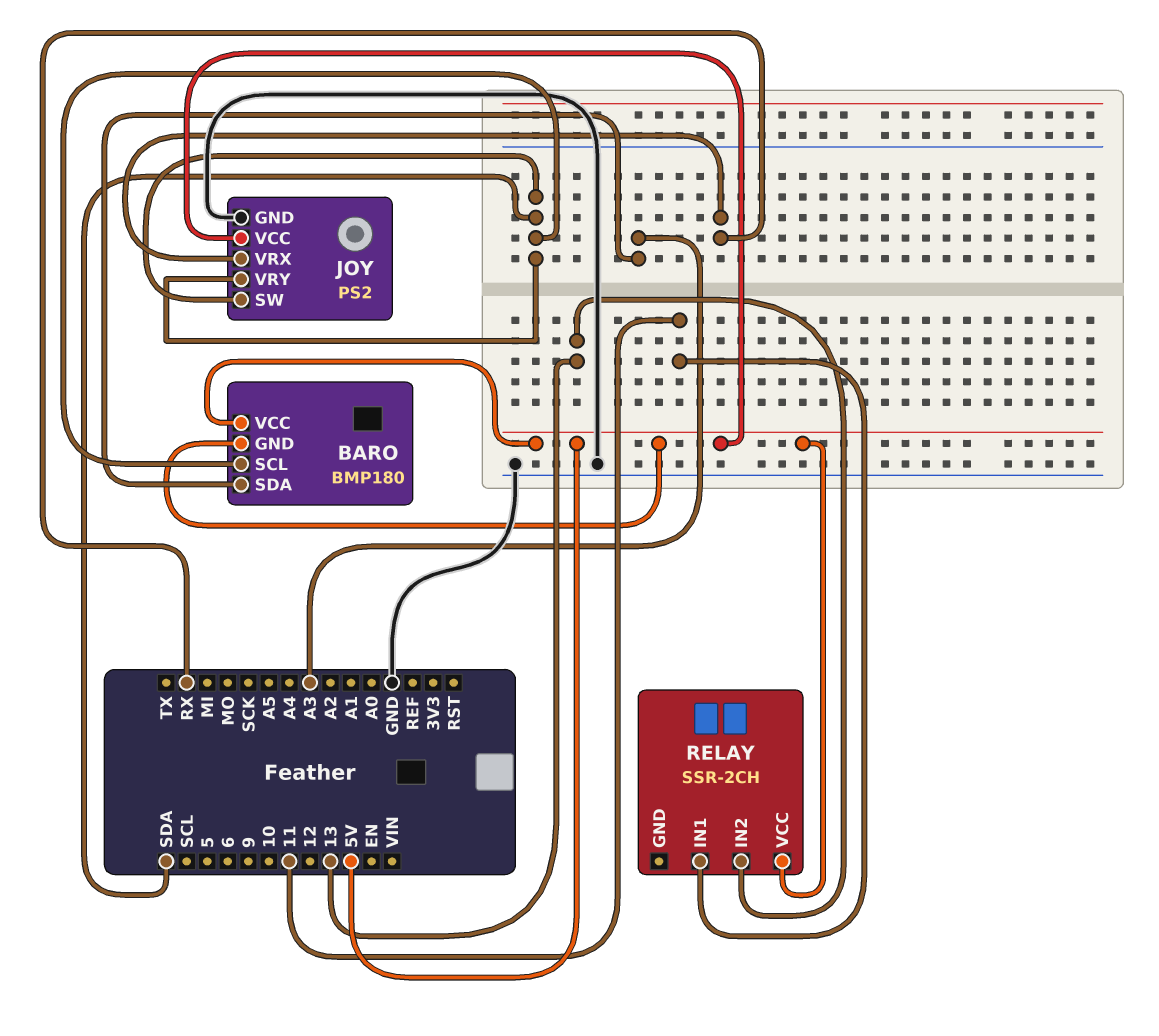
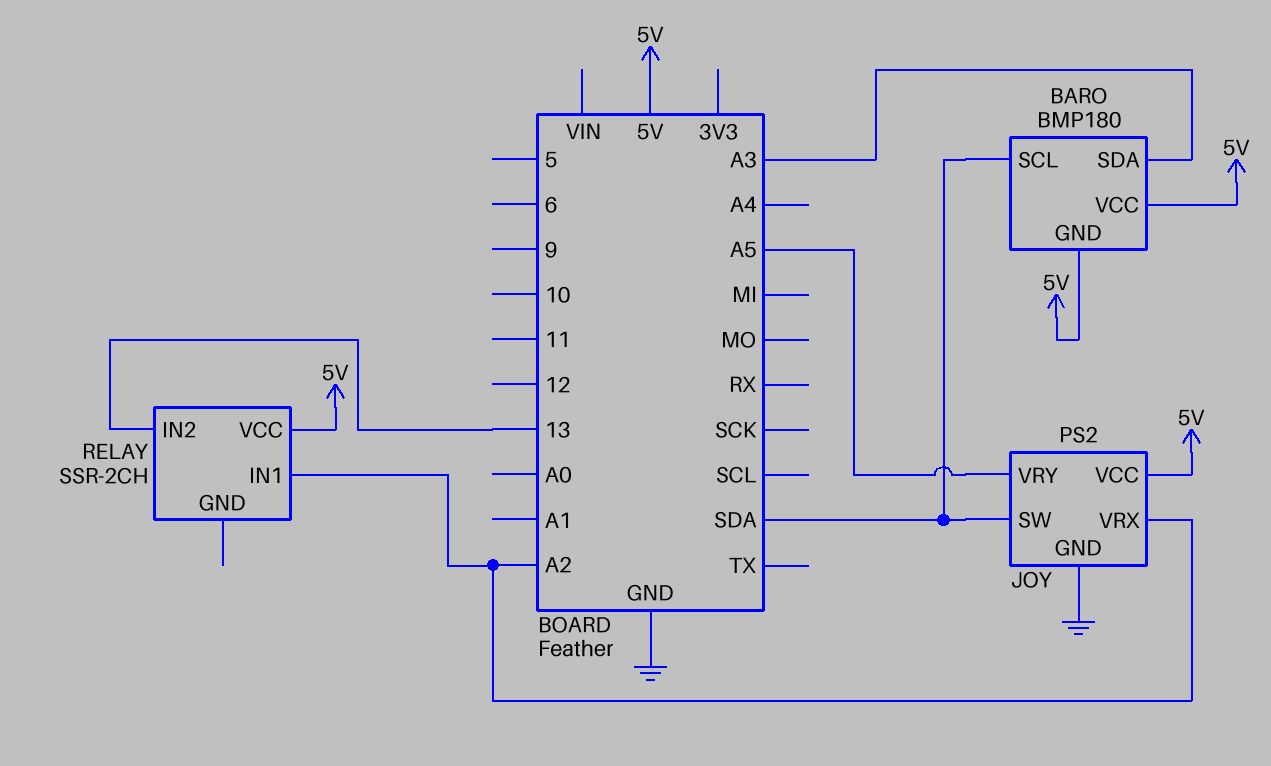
JOY pin VRX: RX -> A2
JOY pin VRY: SDA -> A5
RELAY pin IN1: 11 -> A2

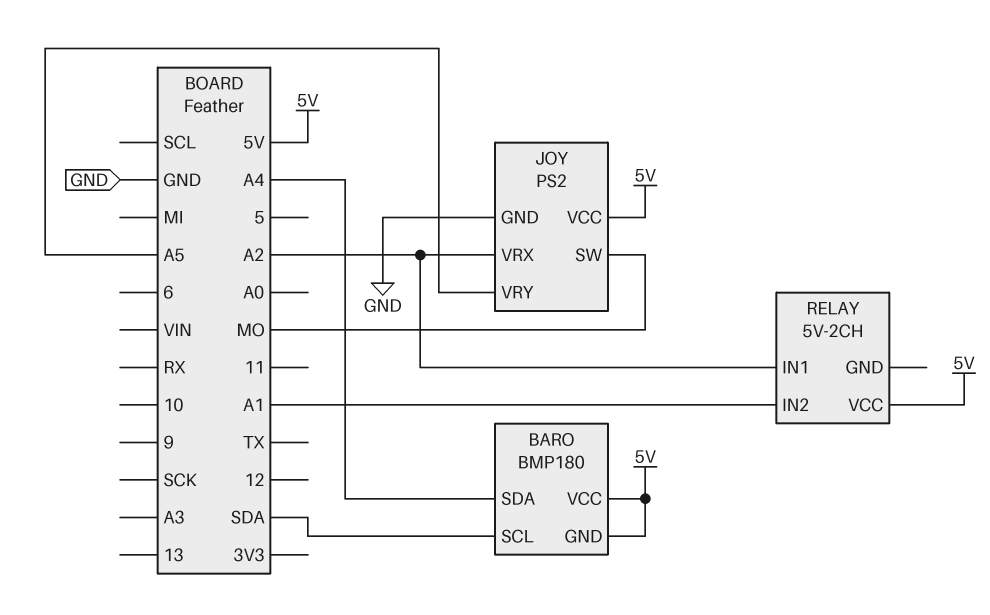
BARO pin SDA: A3 -> A4
JOY pin SW: SDA -> MO
RELAY: SSR-2CH -> 5V-2CH
RELAY pin IN2: 13 -> A1

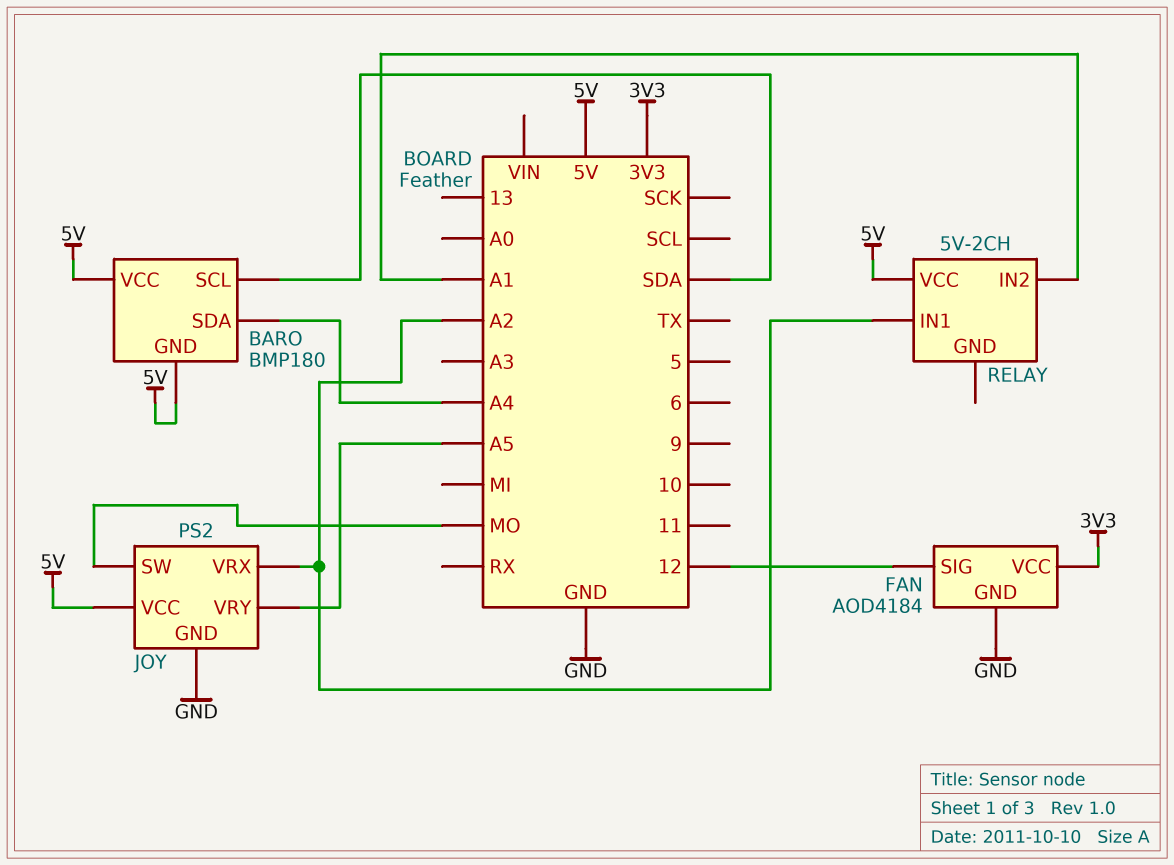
FAN: none -> AOD4184
FAN pin GND: none -> GND
FAN pin SIG: none -> 12
FAN pin VCC: none -> 3V3

